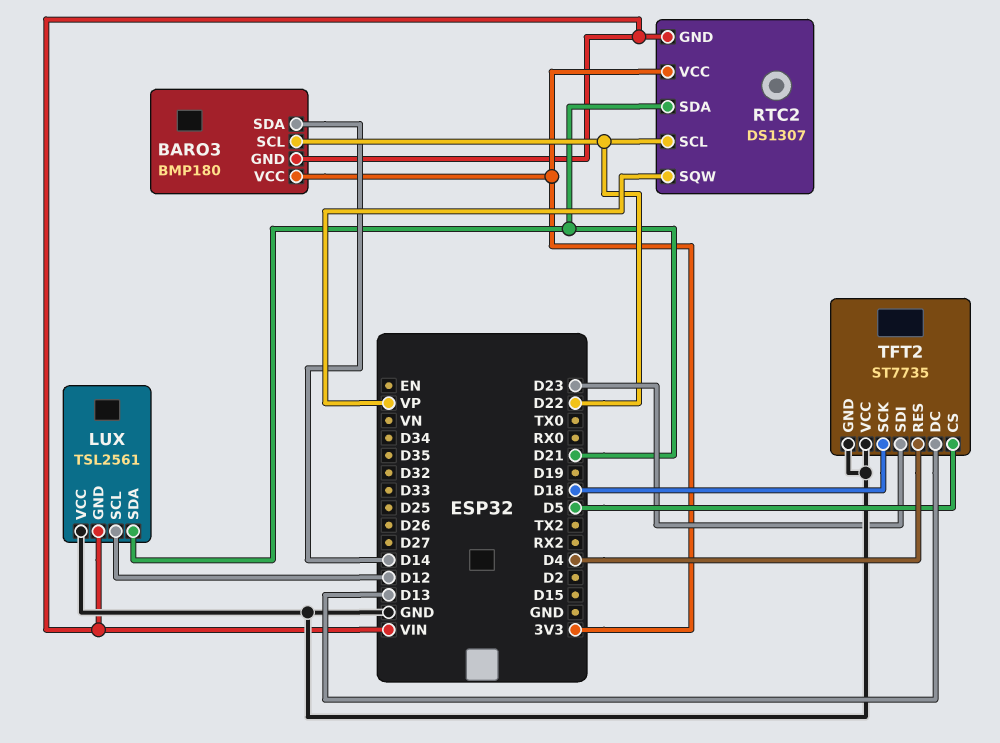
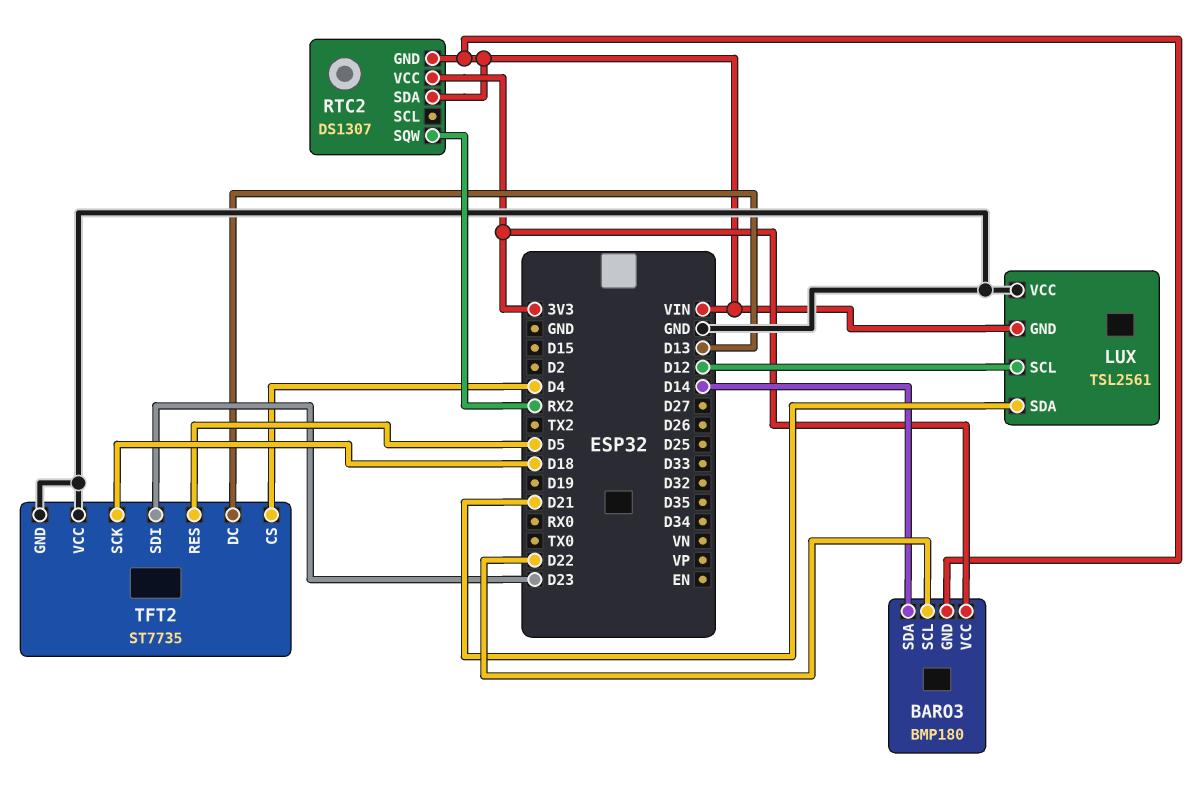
RTC2 pin SCL: D22 -> none
RTC2 pin SDA: D21 -> VIN
RTC2 pin SQW: VP -> RX2
TFT2 pin CS: D5 -> D4
TFT2 pin RES: D4 -> D5

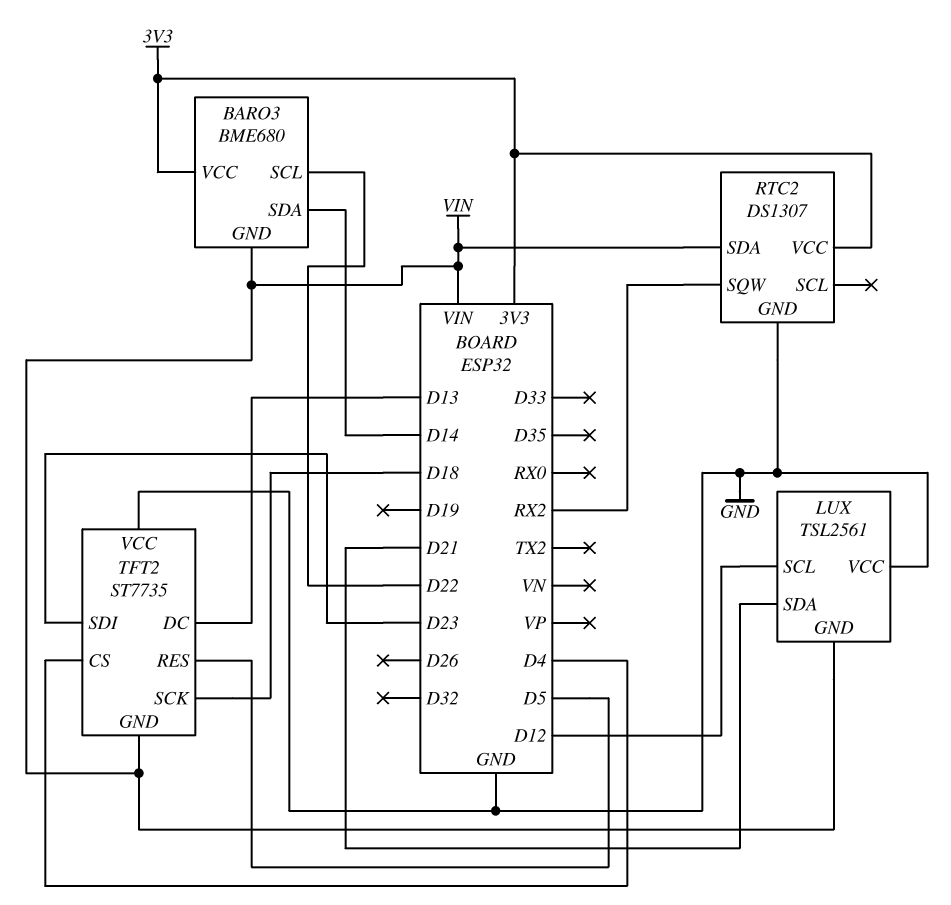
BARO3: BMP180 -> BME680
RTC2 pin GND: VIN -> GND
TFT2 pin GND: GND -> VIN

